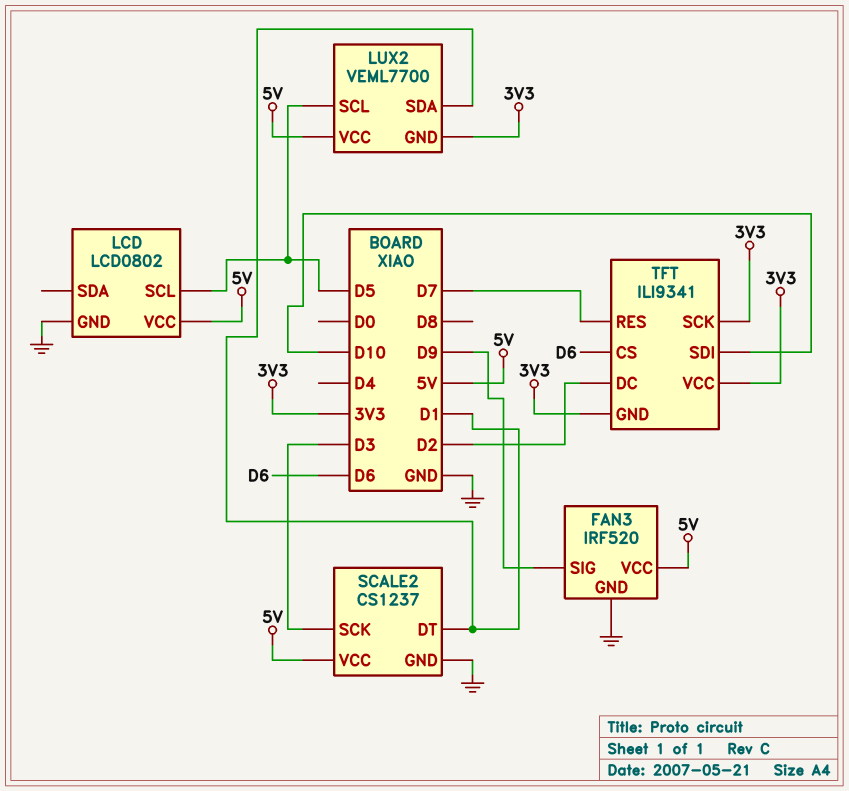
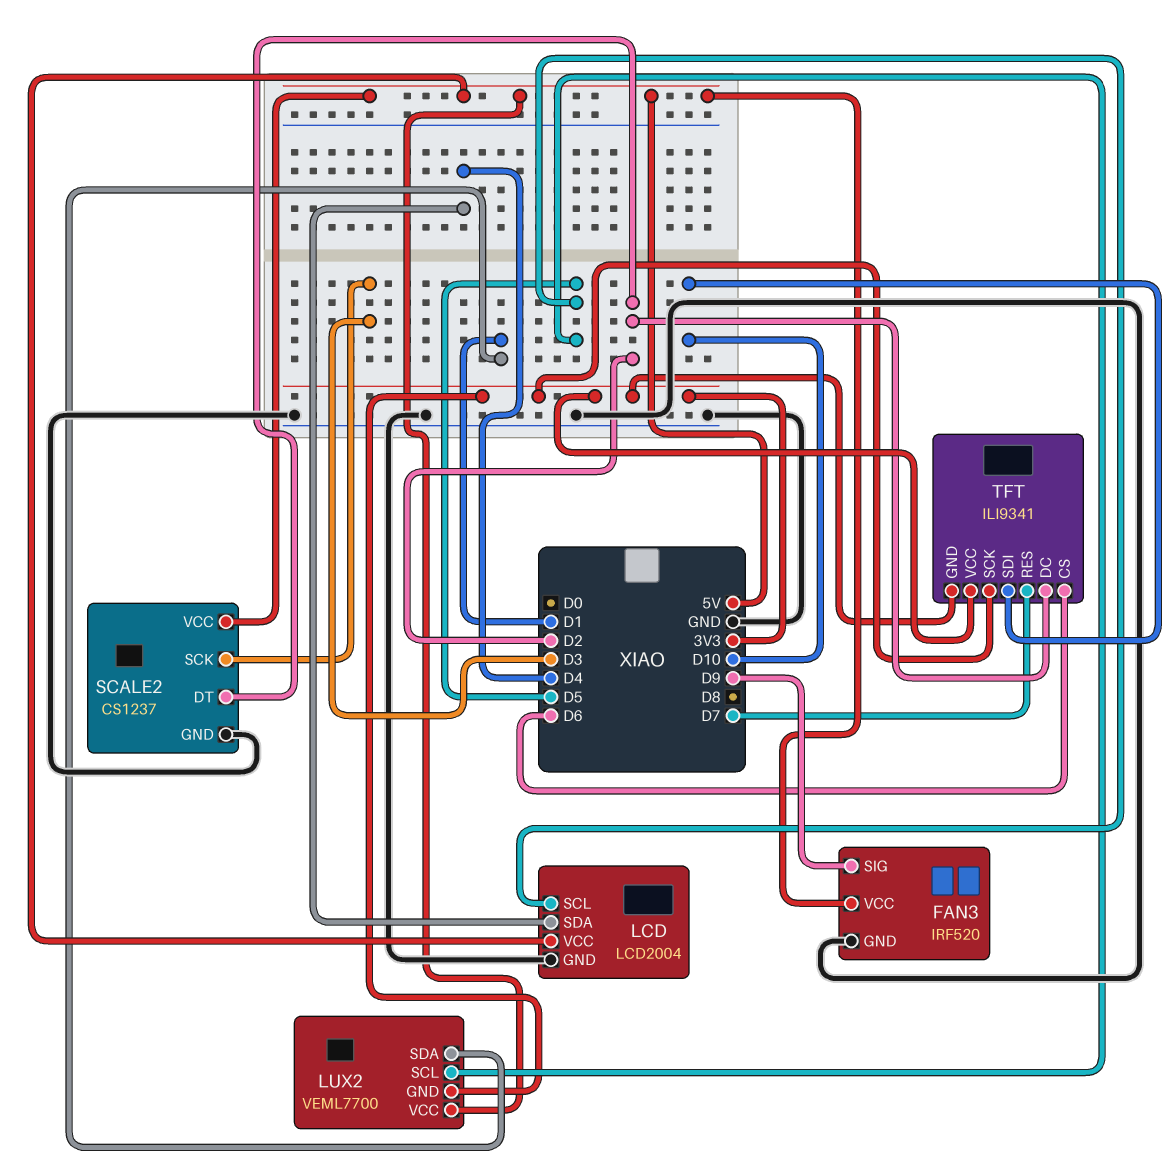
LCD: LCD0802 -> LCD2004
LCD pin SDA: none -> D4
SCALE2 pin DT: D1 -> D2

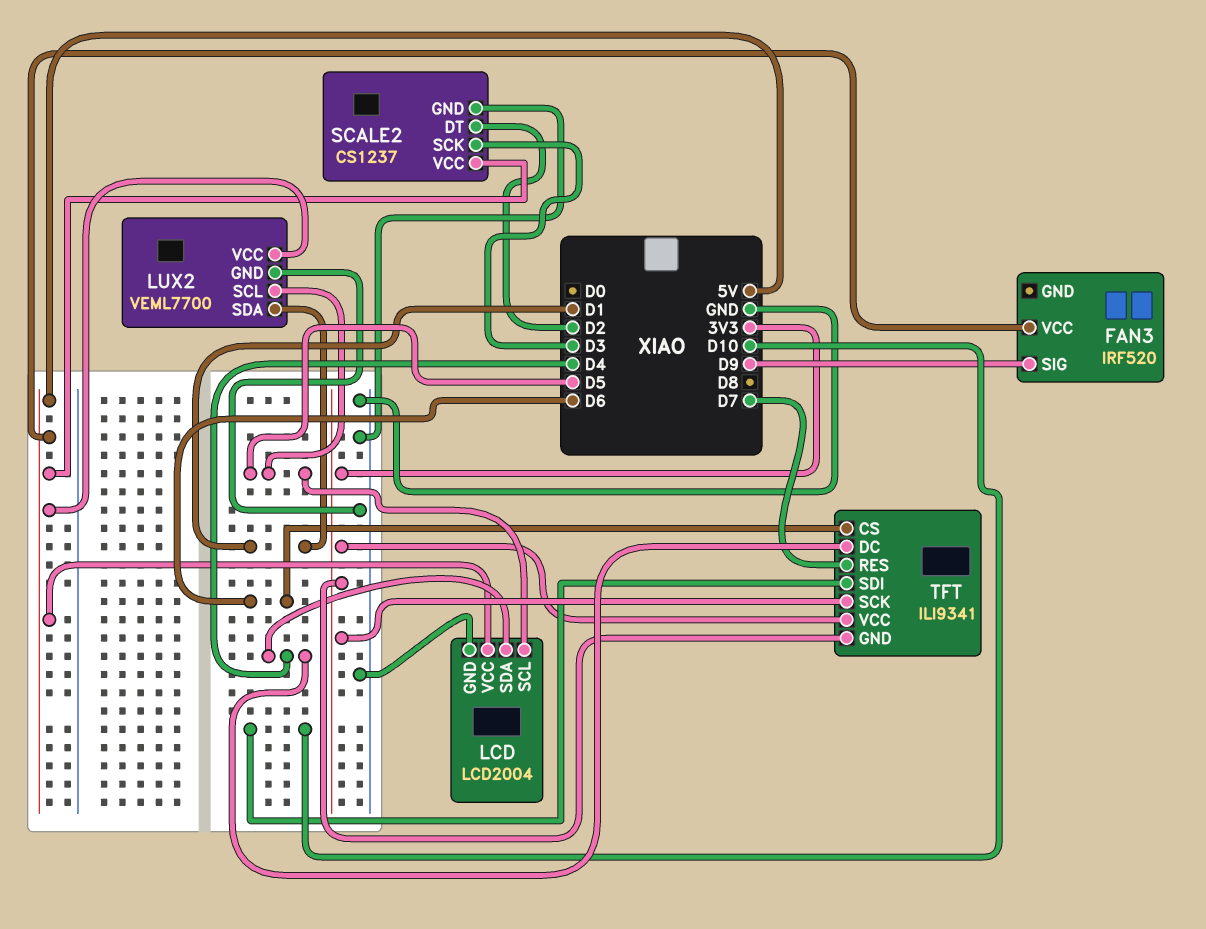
FAN3 pin GND: GND -> none
LUX2 pin GND: 3V3 -> GND
TFT pin DC: D2 -> D4

